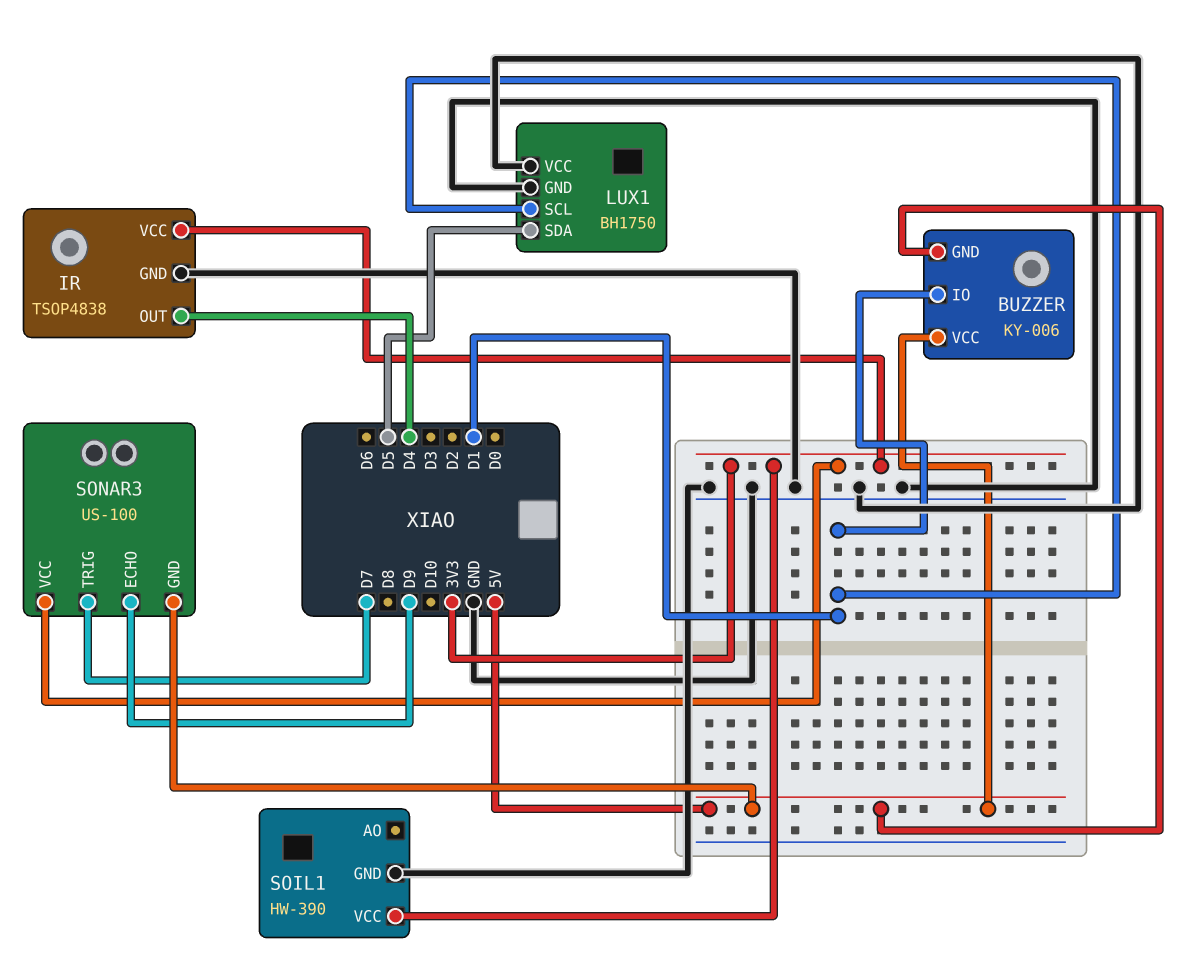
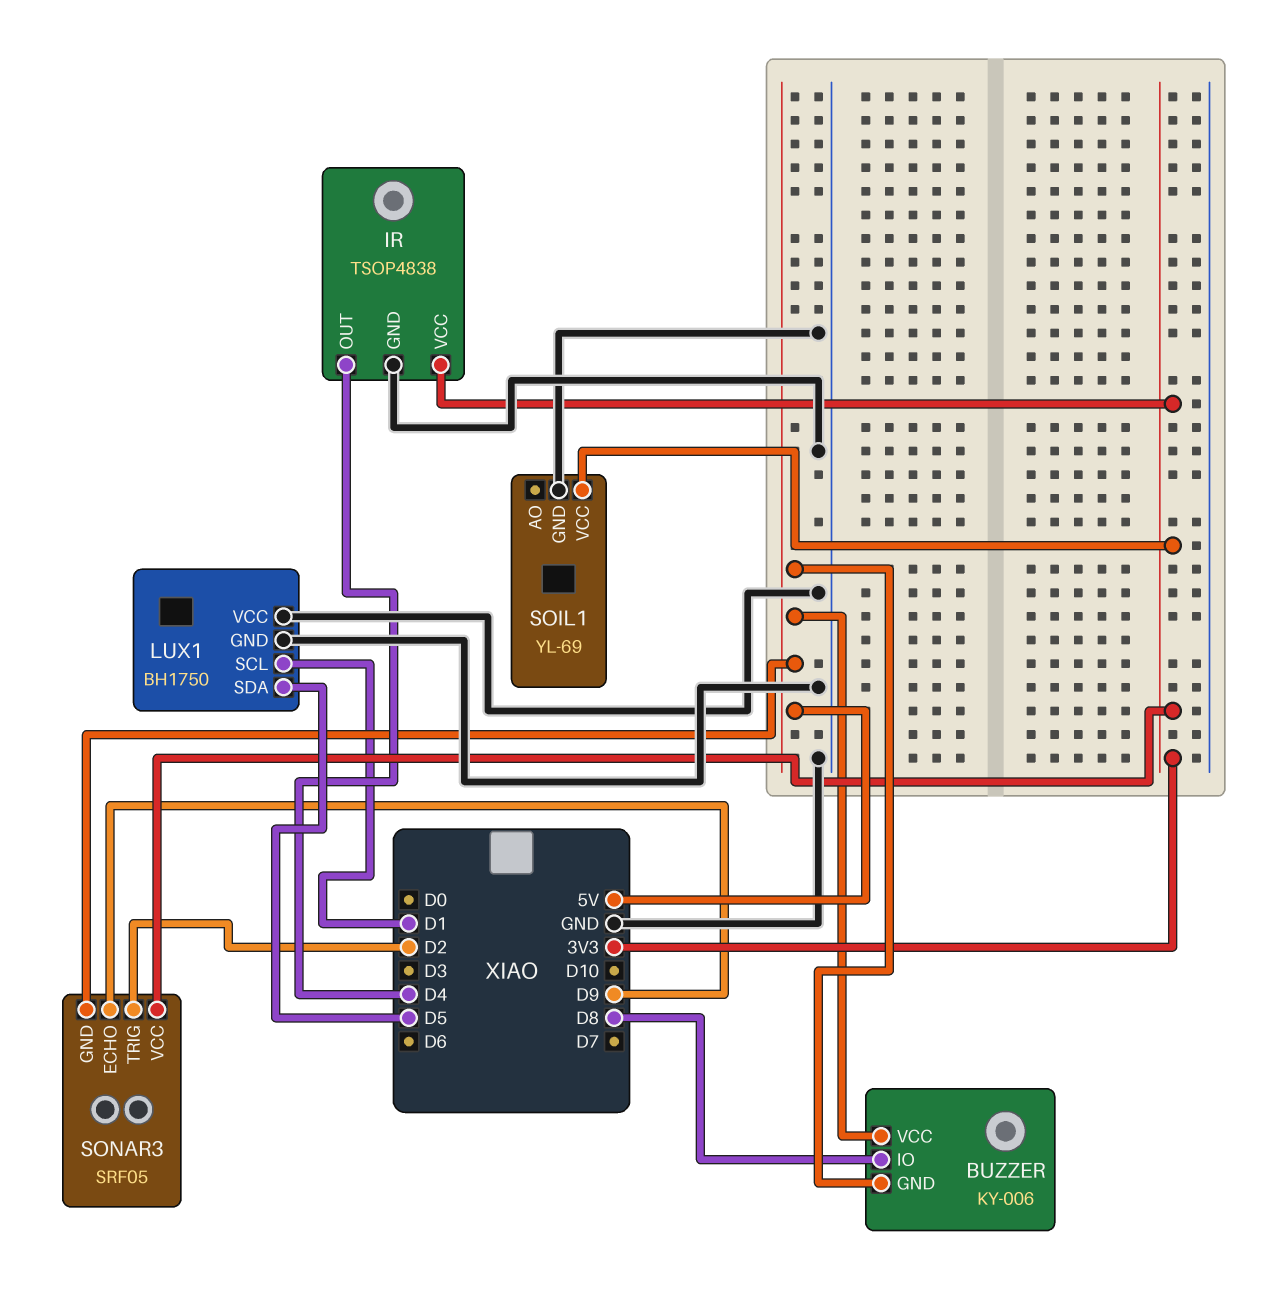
BUZZER pin IO: D1 -> D8
SOIL1: HW-390 -> YL-69
SONAR3: US-100 -> SRF05
SONAR3 pin TRIG: D7 -> D2

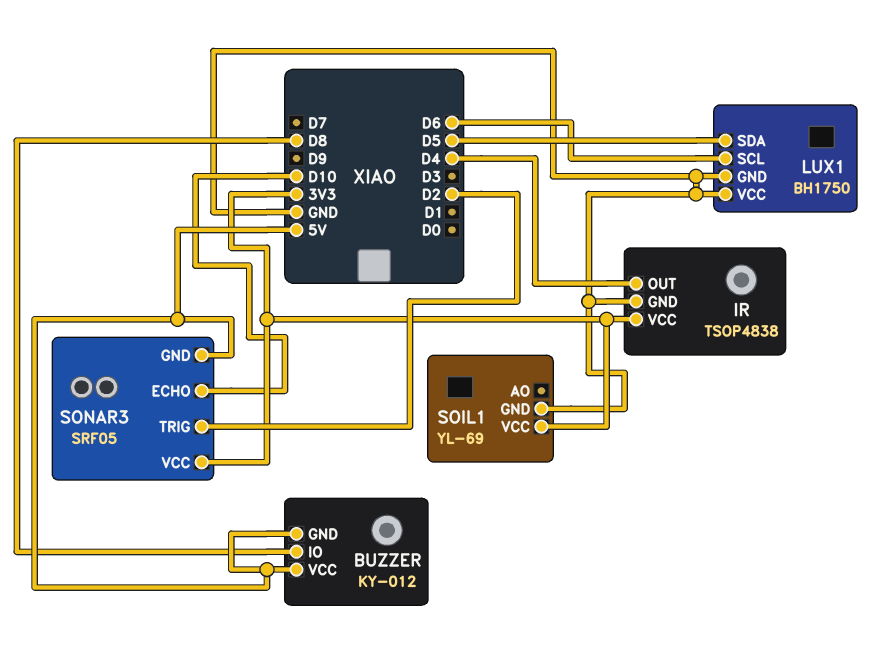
BUZZER: KY-006 -> KY-012
LUX1 pin SCL: D1 -> D6
SONAR3 pin ECHO: D9 -> D10

